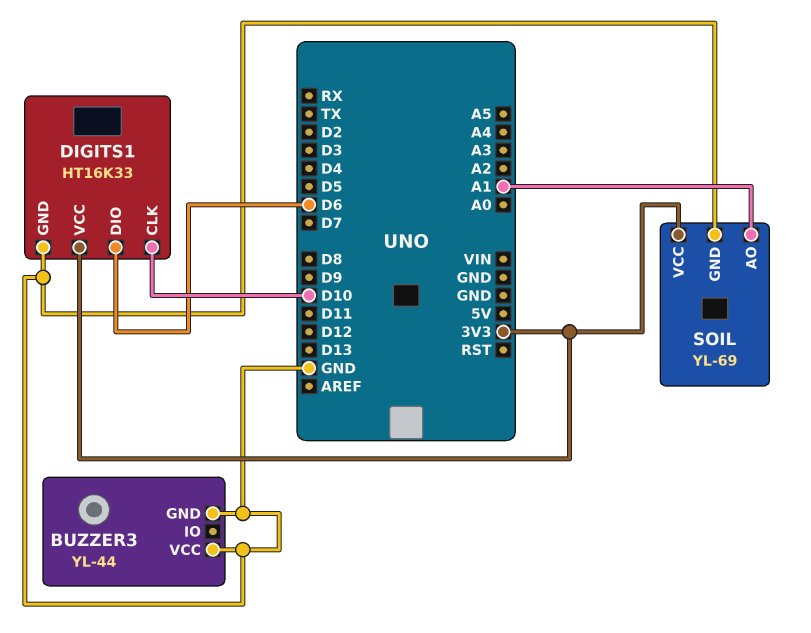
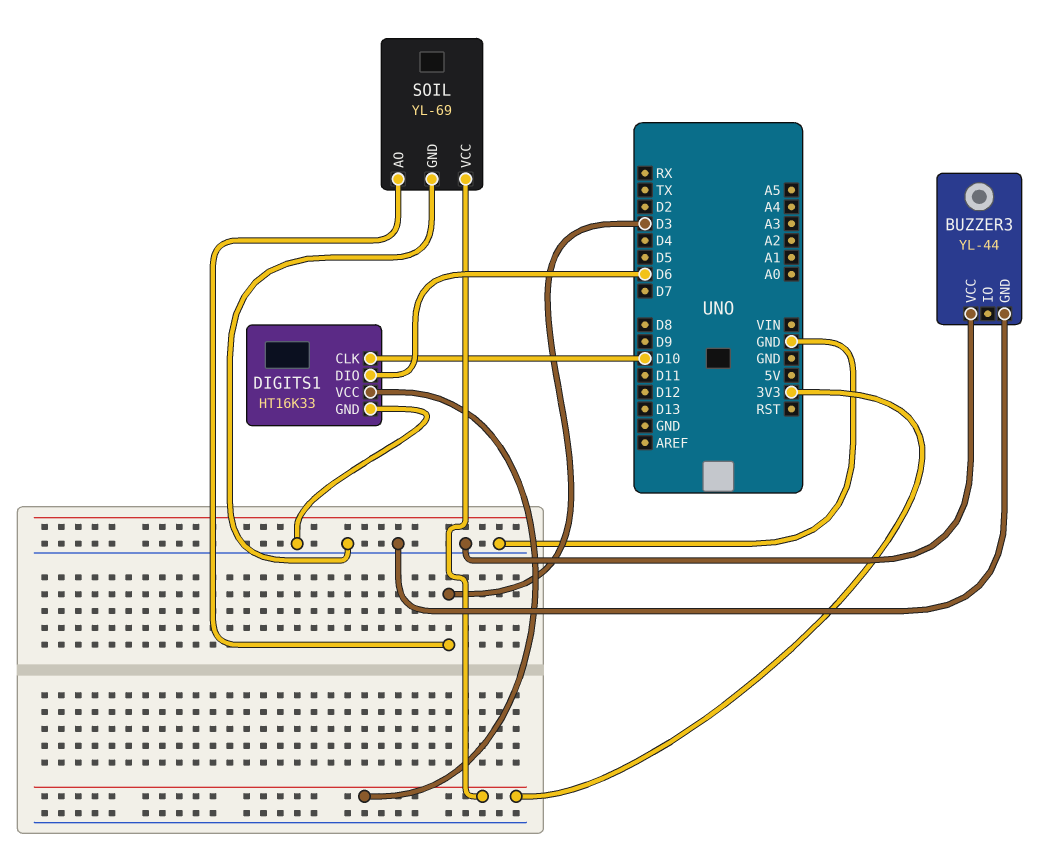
SOIL pin AO: A1 -> D3

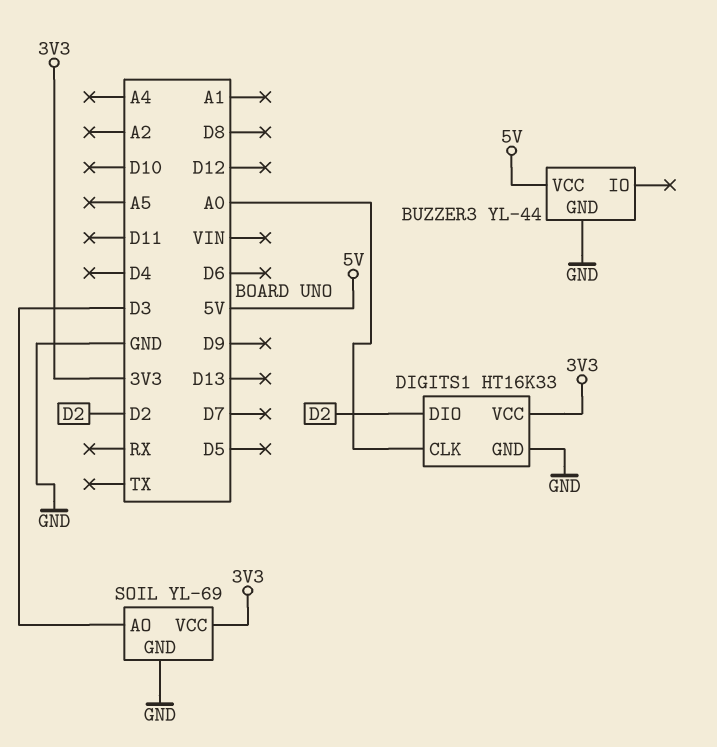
BUZZER3 pin VCC: GND -> 5V
DIGITS1 pin CLK: D10 -> A0
DIGITS1 pin DIO: D6 -> D2

